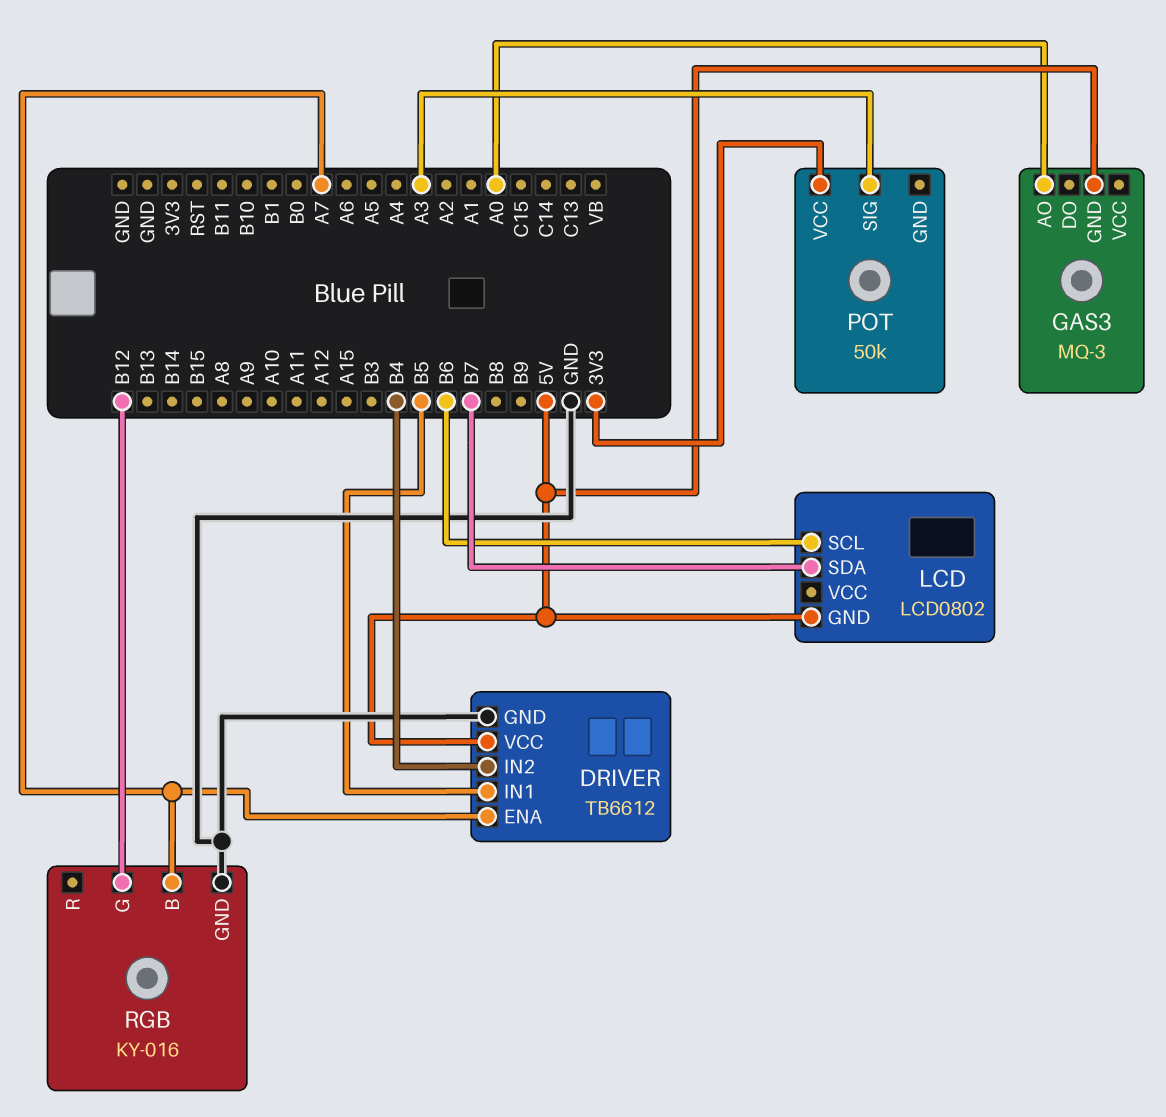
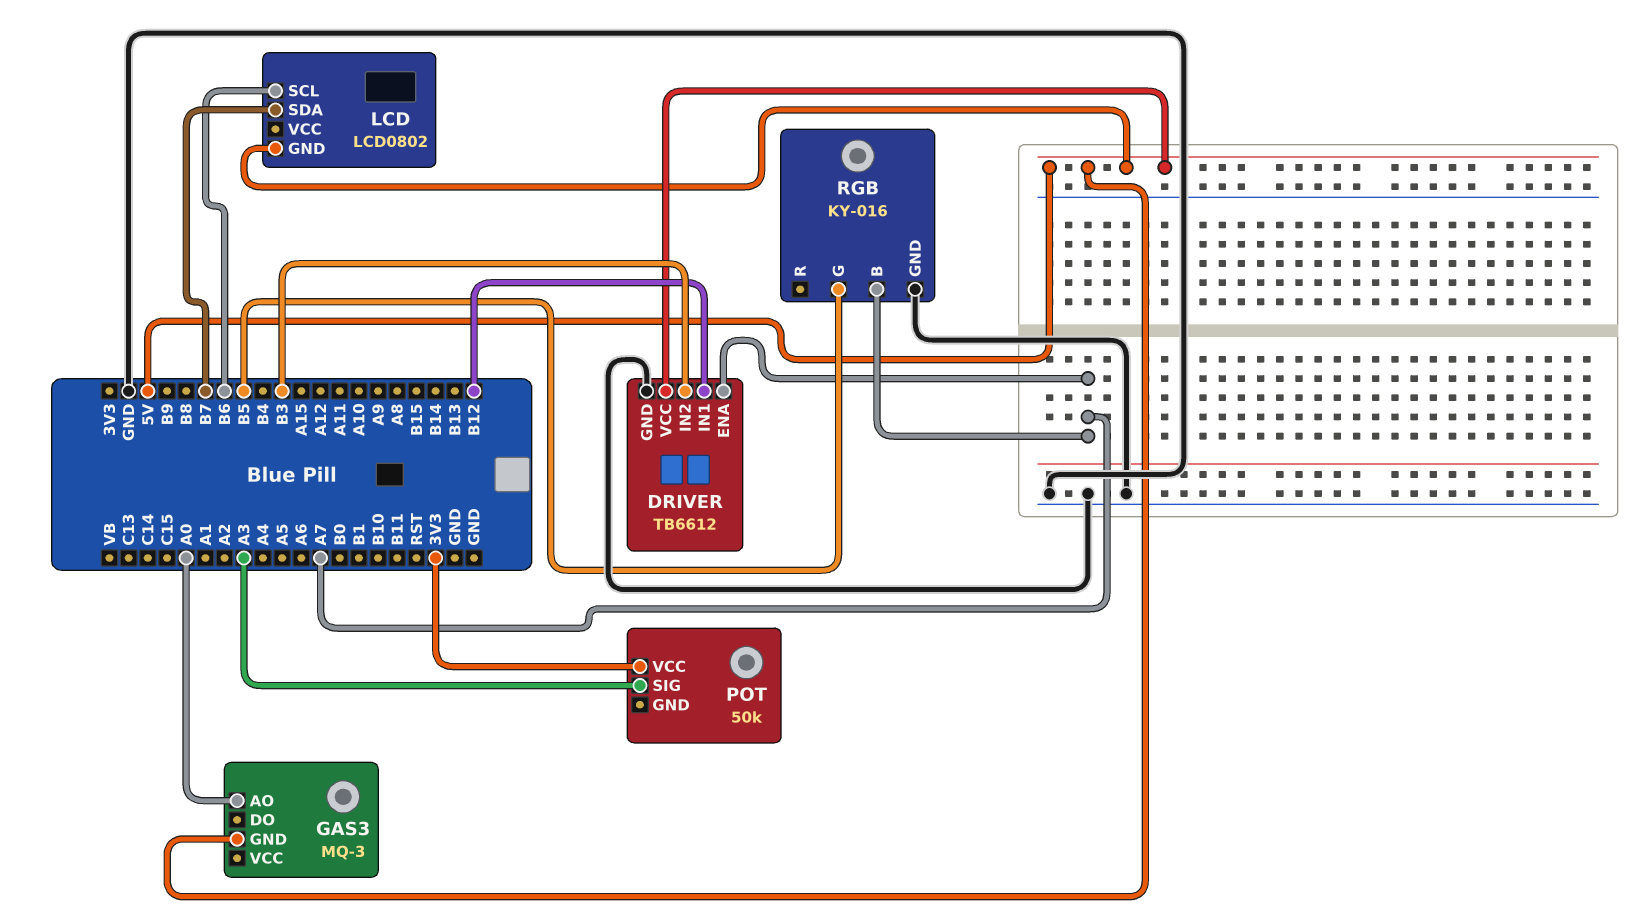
DRIVER pin IN1: B5 -> B12
DRIVER pin IN2: B4 -> B3
RGB pin G: B12 -> B5

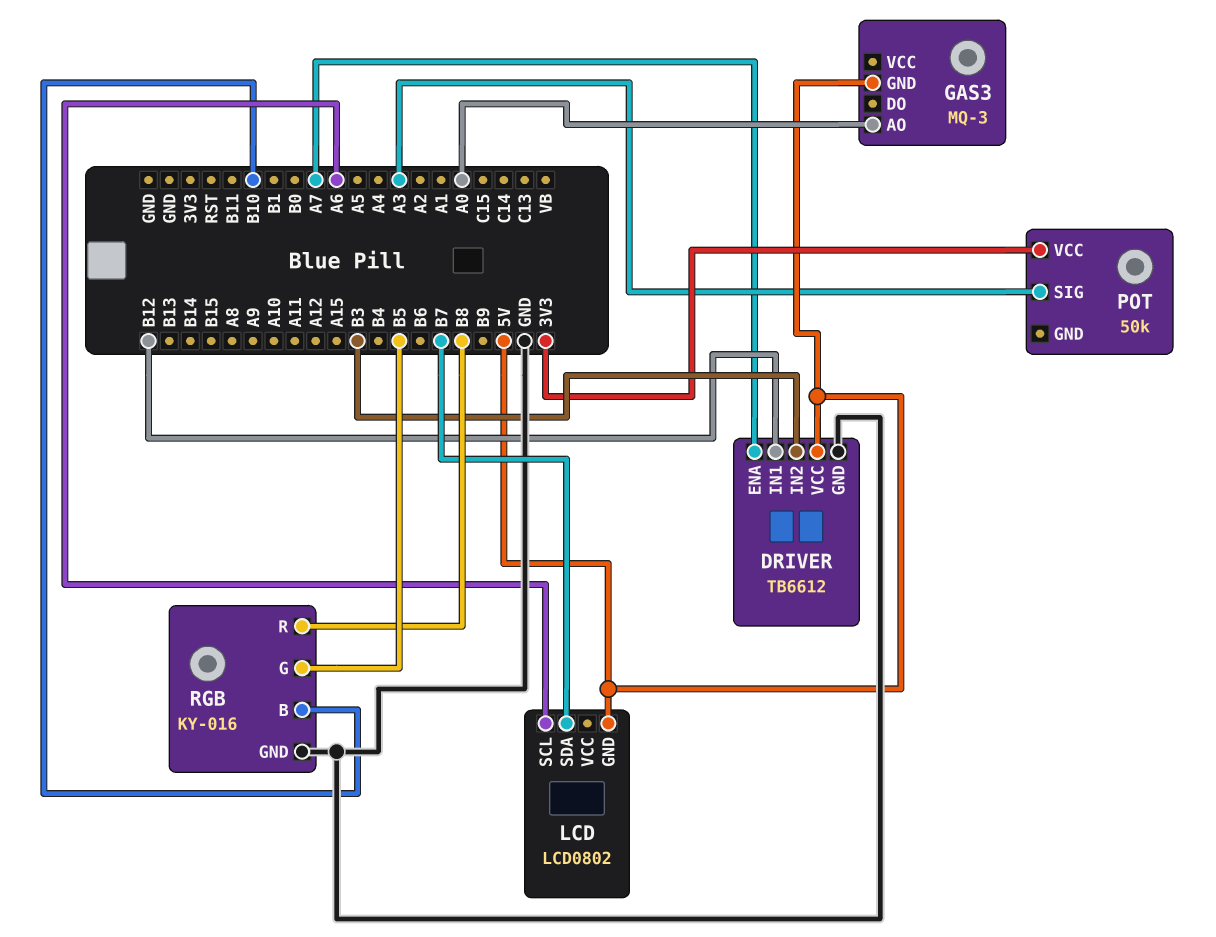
LCD pin SCL: B6 -> A6
RGB pin B: A7 -> B10
RGB pin R: none -> B8

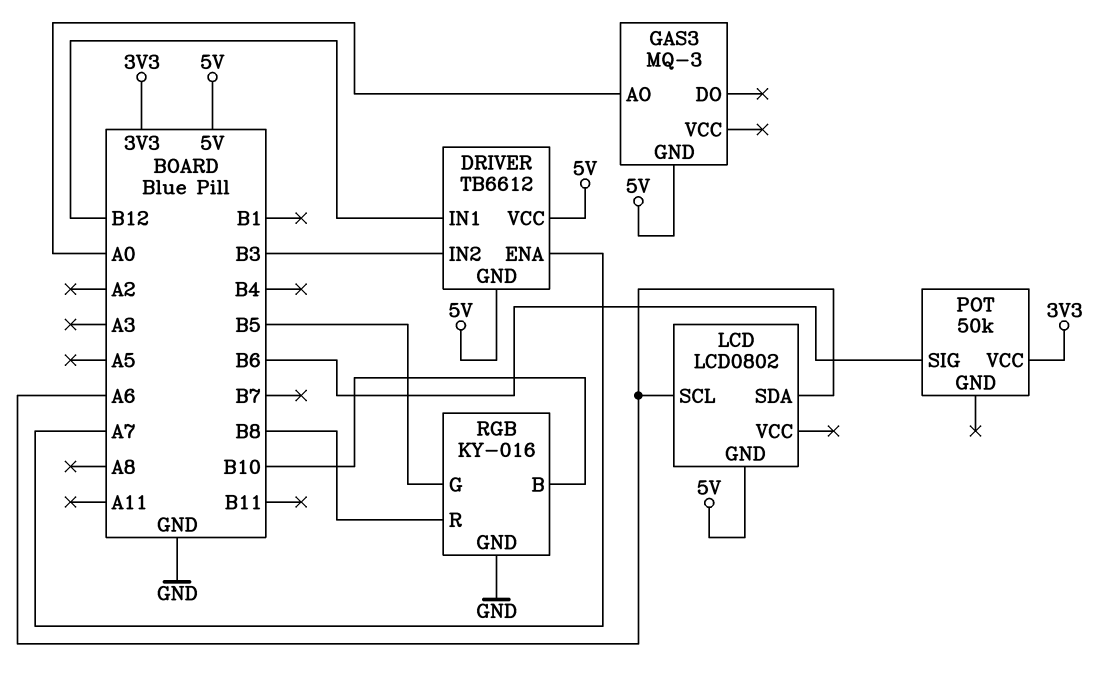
DRIVER pin GND: GND -> 5V
LCD pin SDA: B7 -> A6
POT pin SIG: A3 -> B6

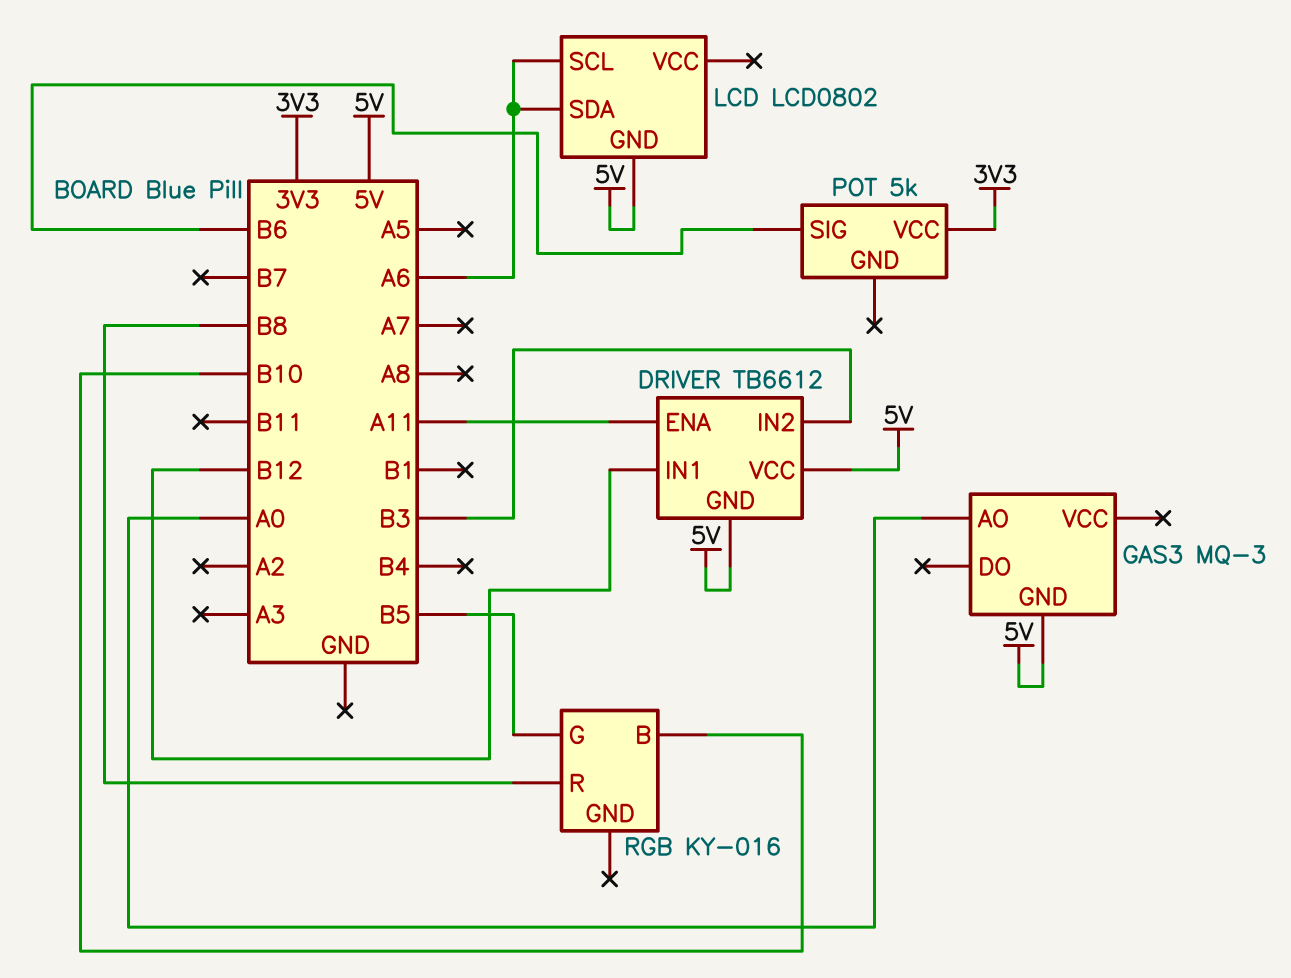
DRIVER pin ENA: A7 -> A11
POT: 50k -> 5k
RGB pin GND: GND -> none

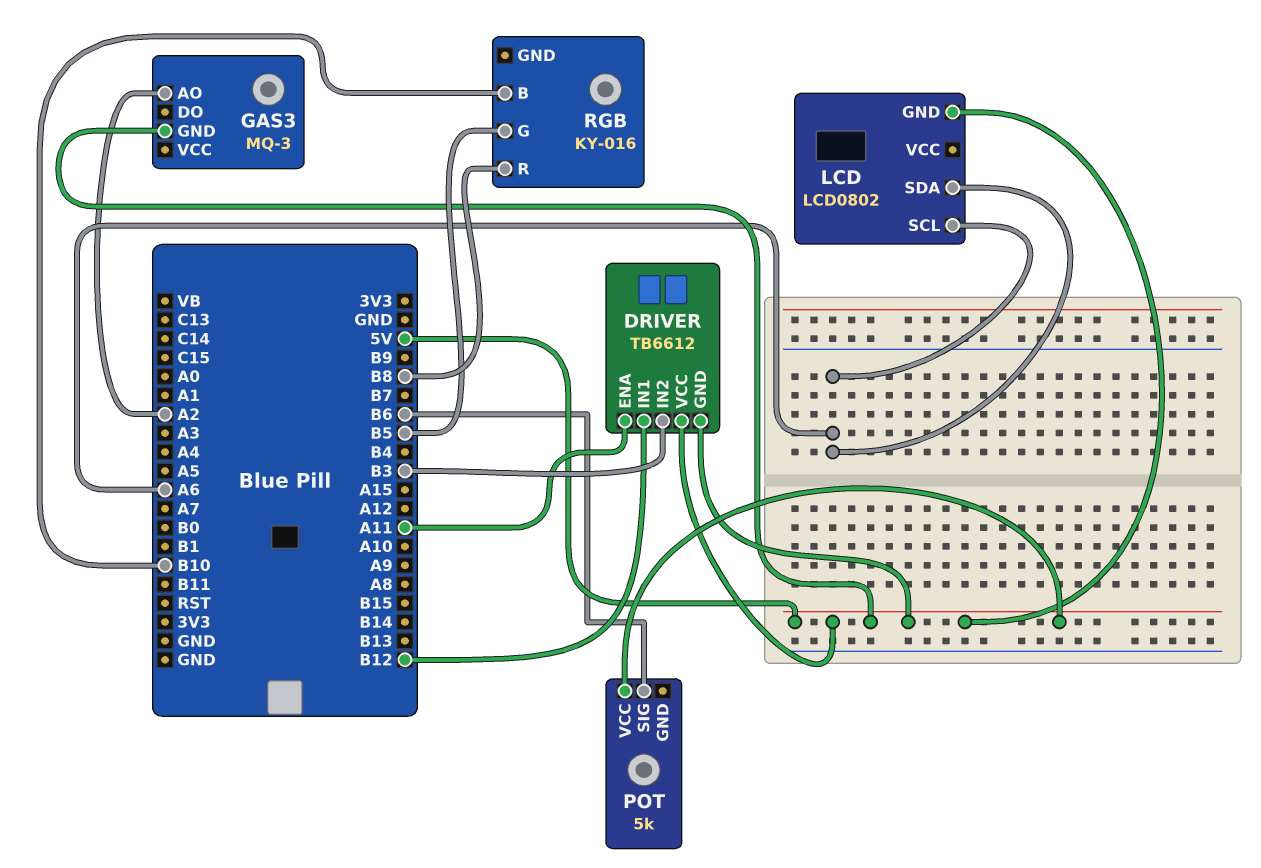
GAS3 pin AO: A0 -> A2
POT pin VCC: 3V3 -> 5V

